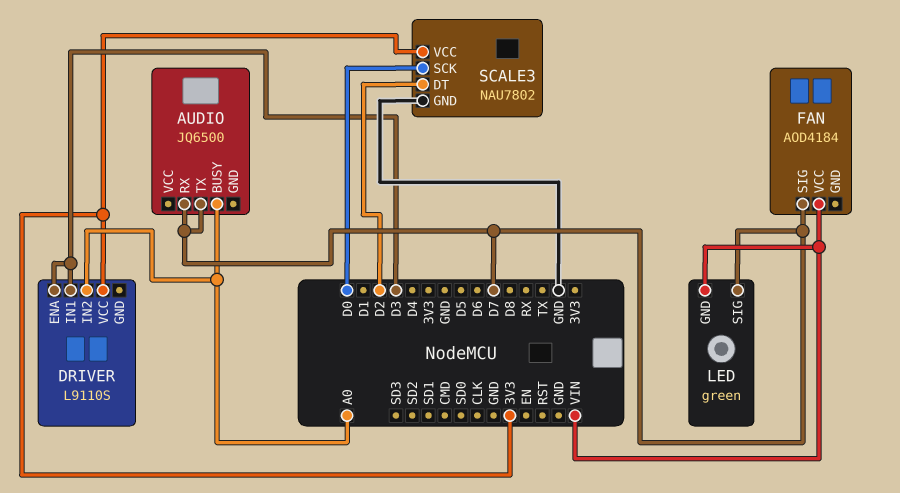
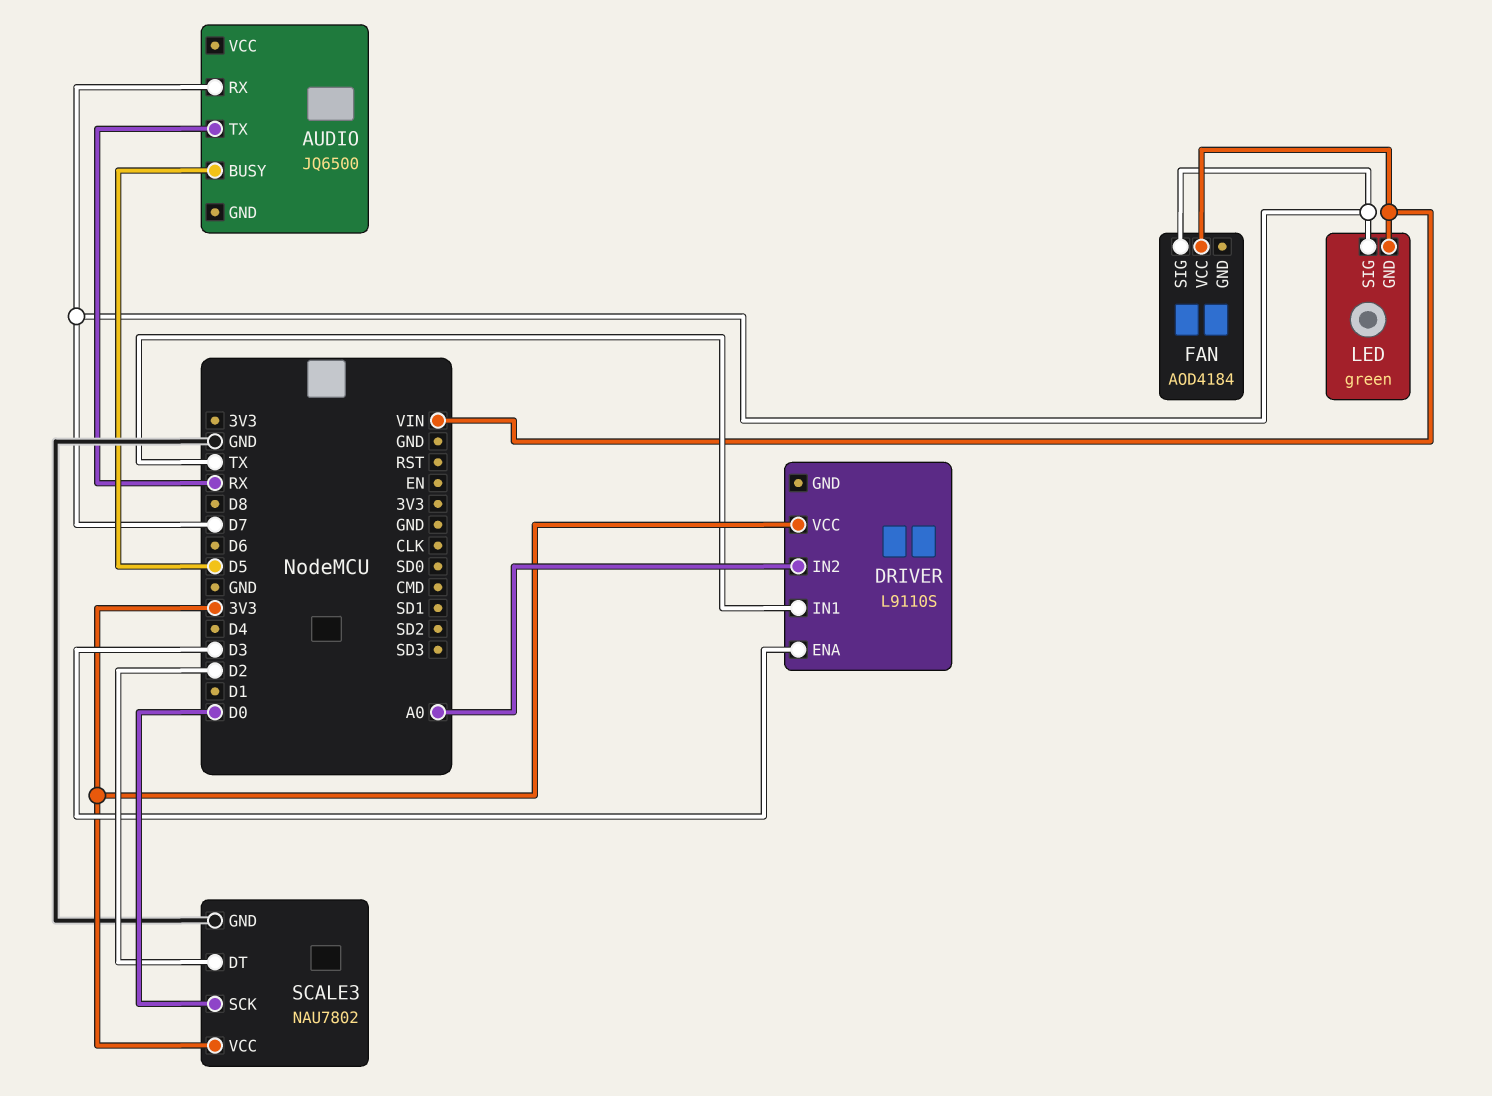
AUDIO pin BUSY: A0 -> D5
AUDIO pin TX: D7 -> RX
DRIVER pin IN1: D3 -> TX

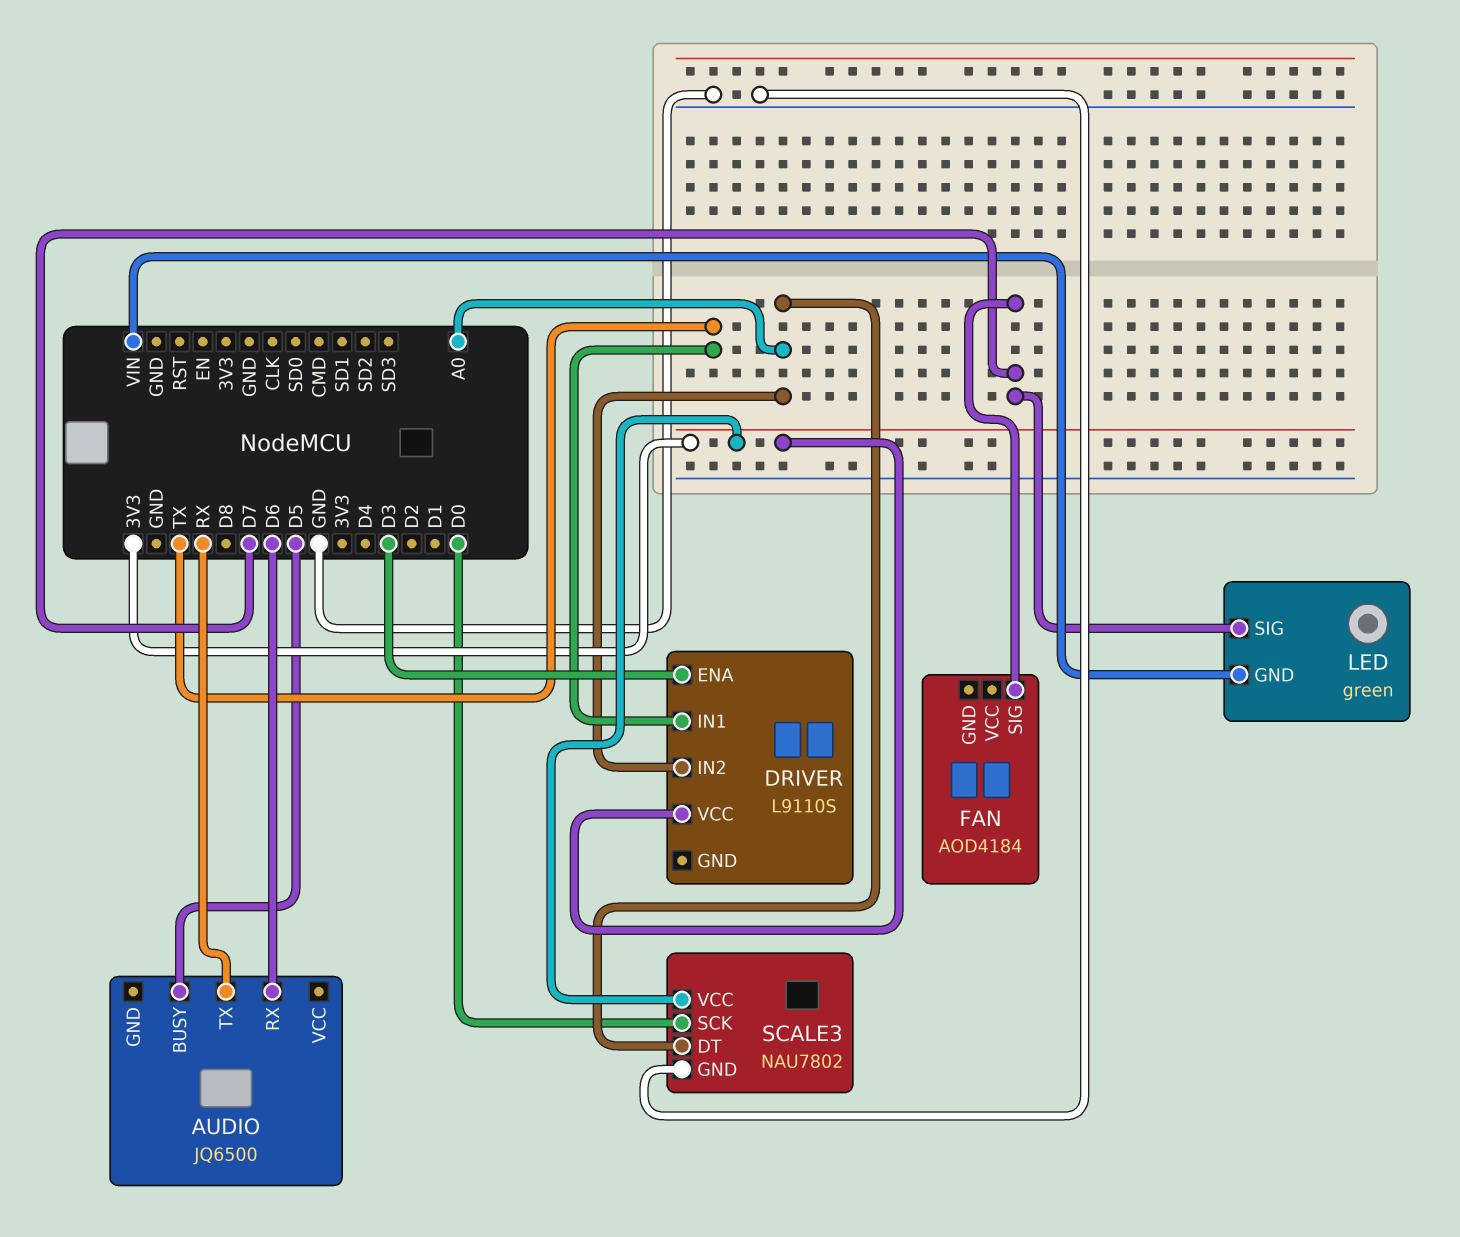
AUDIO pin RX: D7 -> D6
FAN pin VCC: VIN -> none
SCALE3 pin DT: D2 -> A0

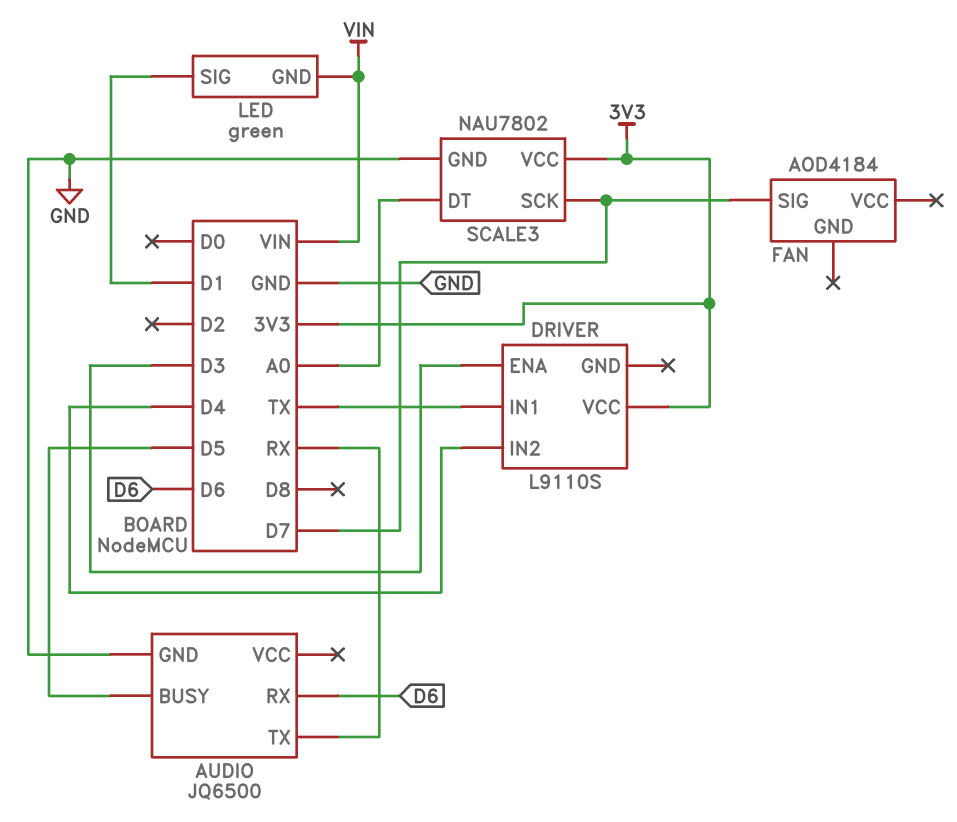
AUDIO pin GND: none -> GND
DRIVER pin IN2: A0 -> D4
LED pin SIG: D7 -> D1
SCALE3 pin SCK: D0 -> D7

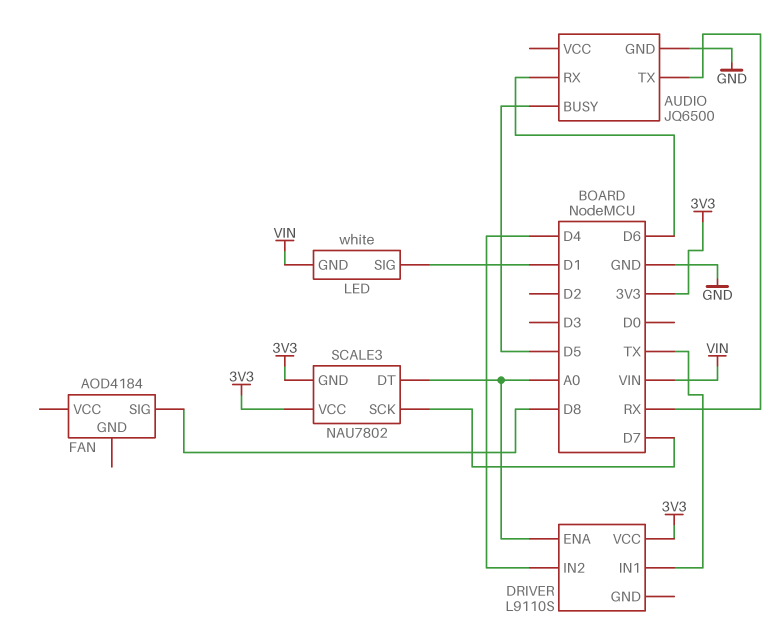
DRIVER pin ENA: D3 -> A0
FAN pin SIG: D7 -> D8
LED: green -> white
SCALE3 pin GND: GND -> 3V3

